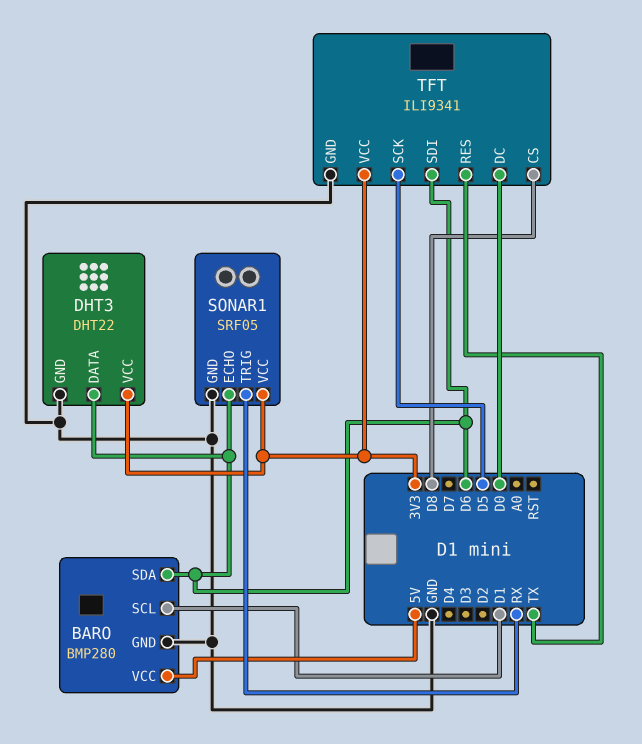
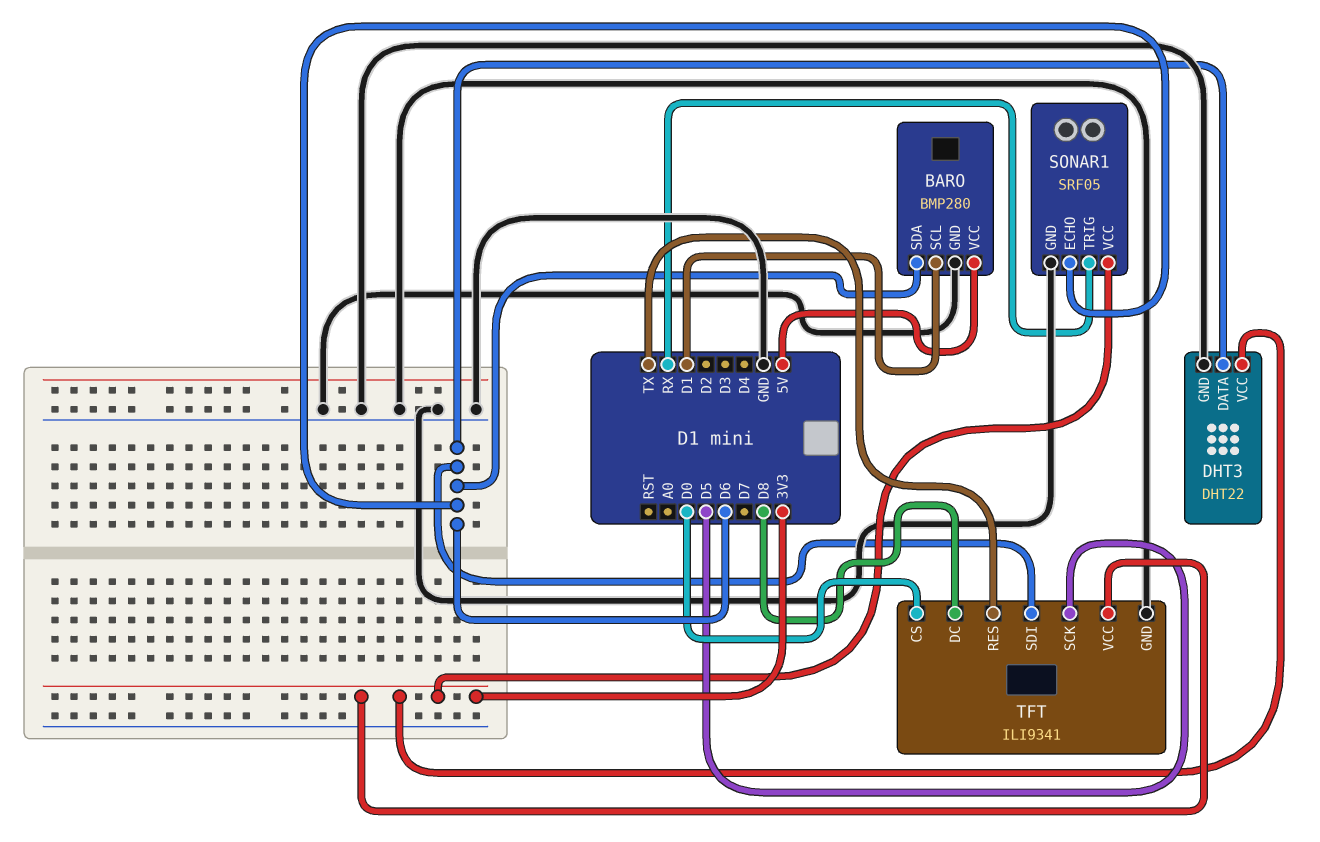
TFT pin CS: D8 -> D0
TFT pin DC: D0 -> D8

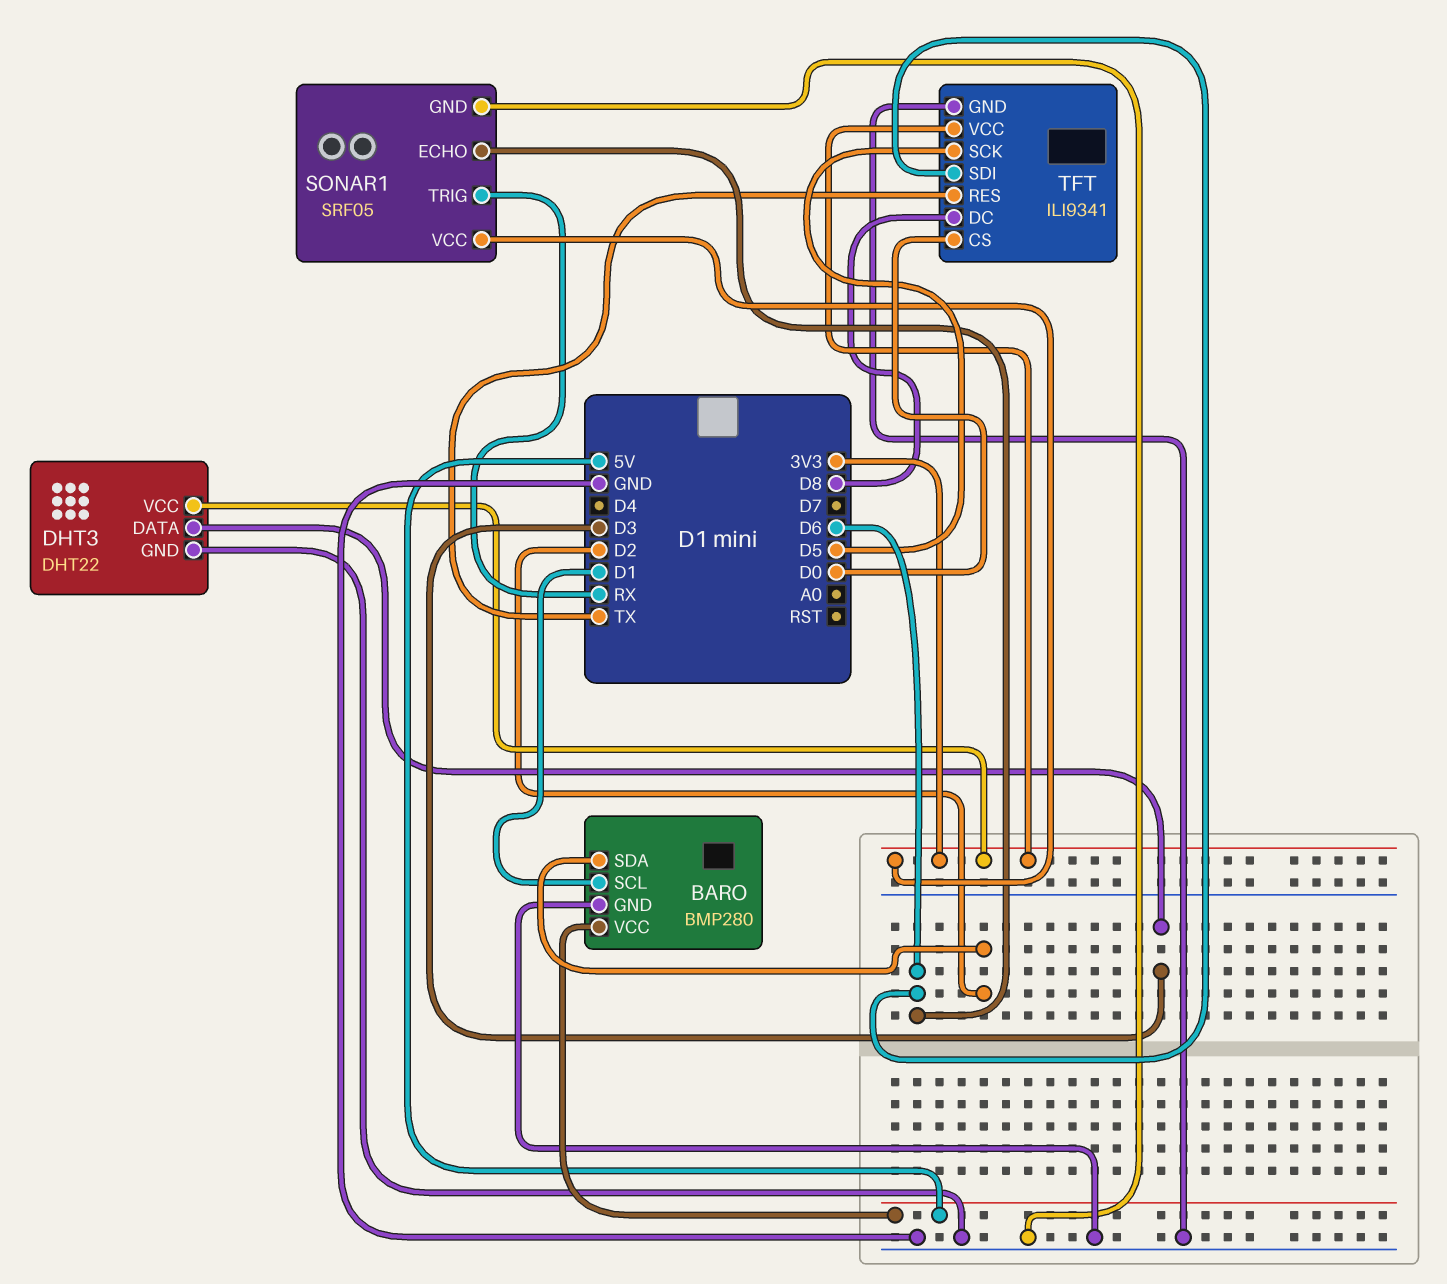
BARO pin SDA: D6 -> D2
DHT3 pin DATA: D6 -> D3

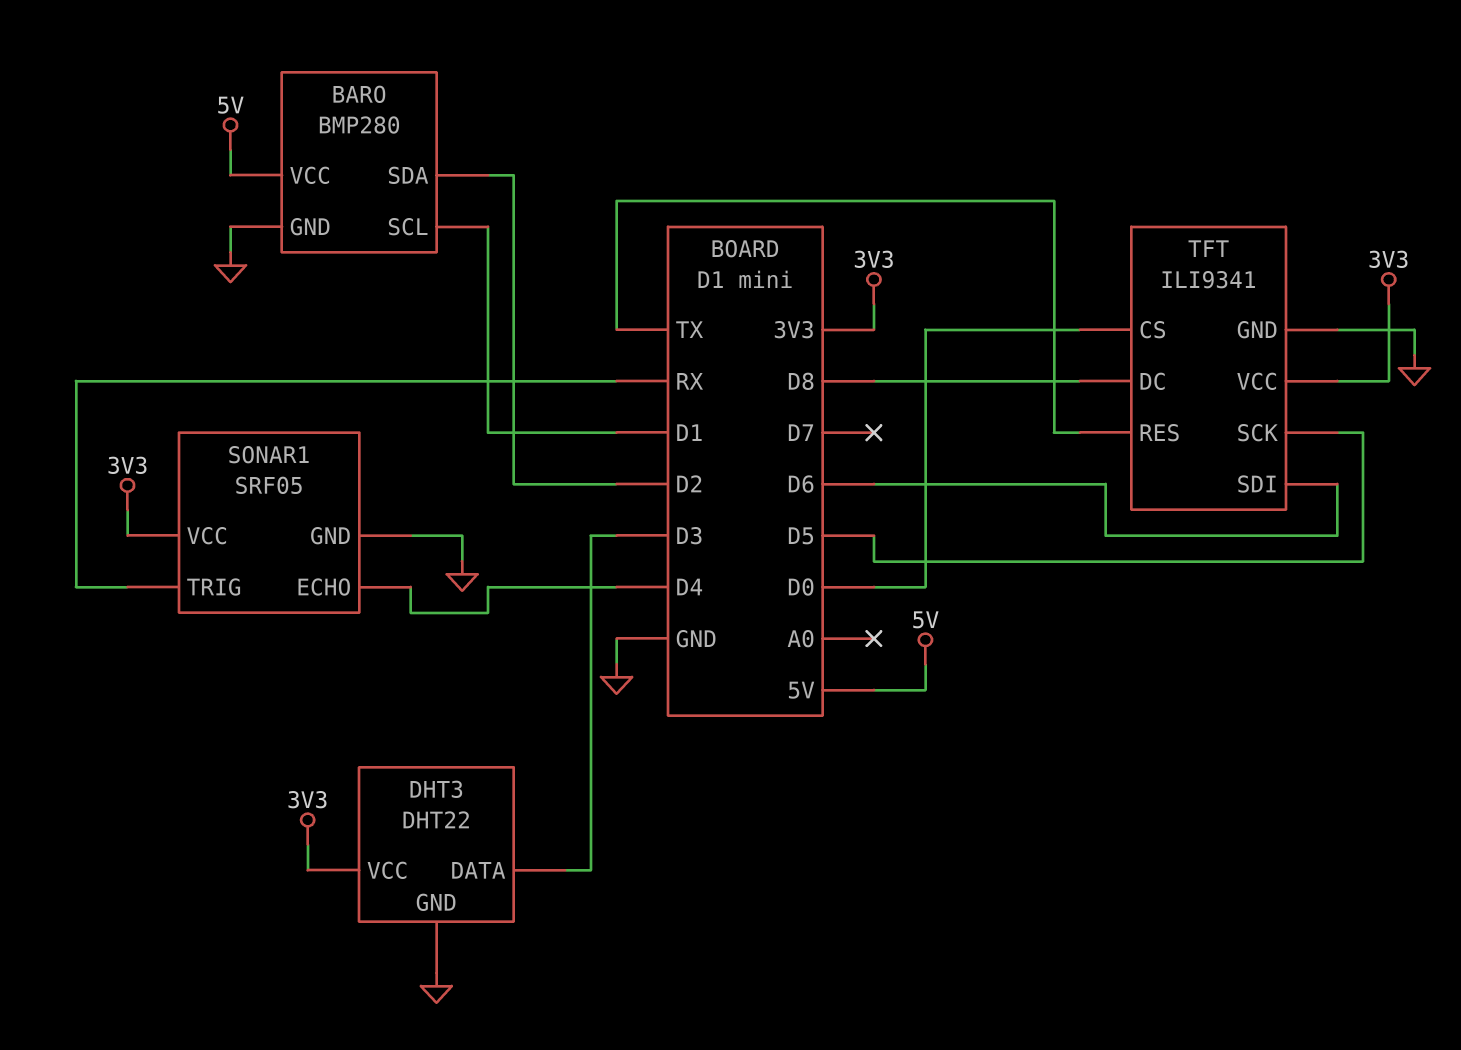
SONAR1 pin ECHO: D6 -> D4

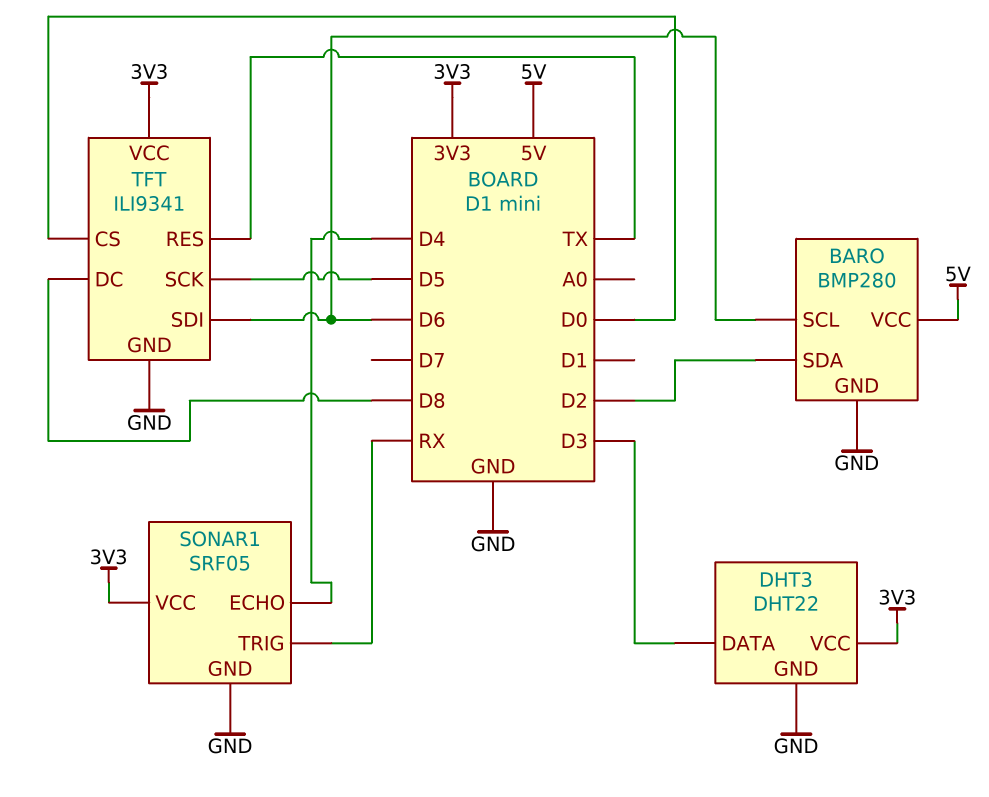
BARO pin SCL: D1 -> D6

